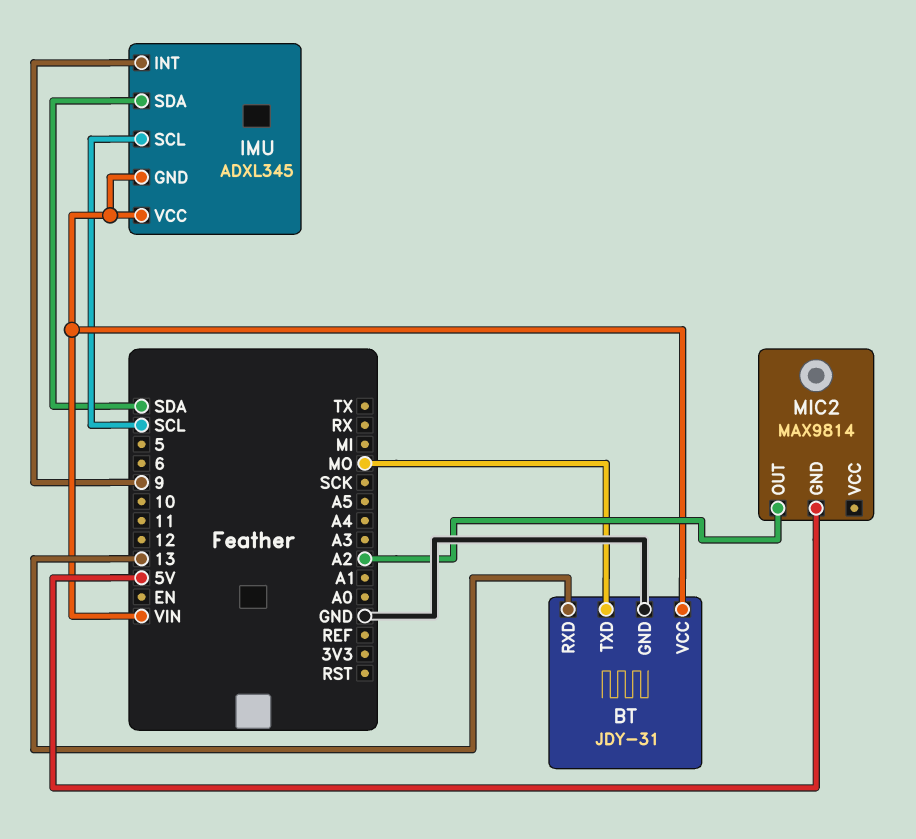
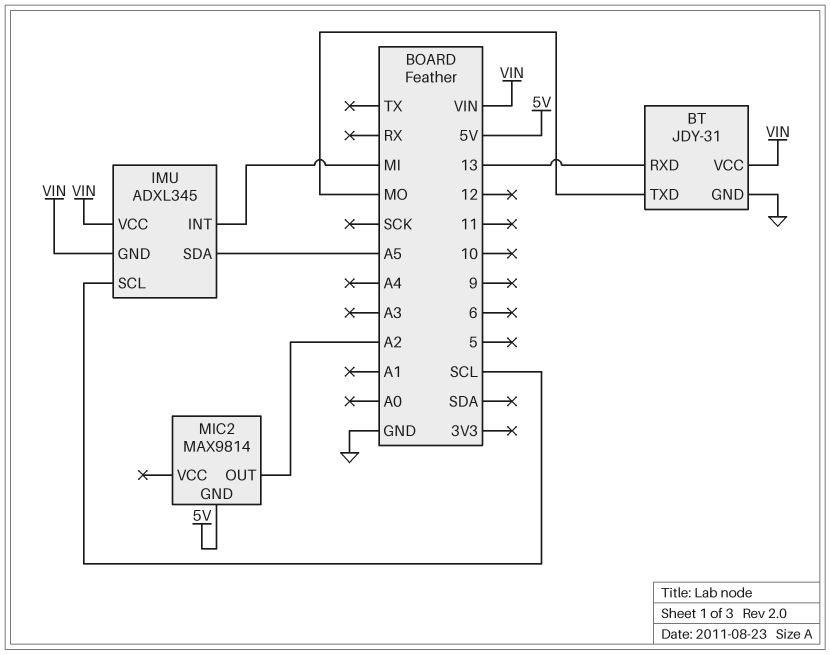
IMU pin INT: 9 -> MI
IMU pin SDA: SDA -> A5

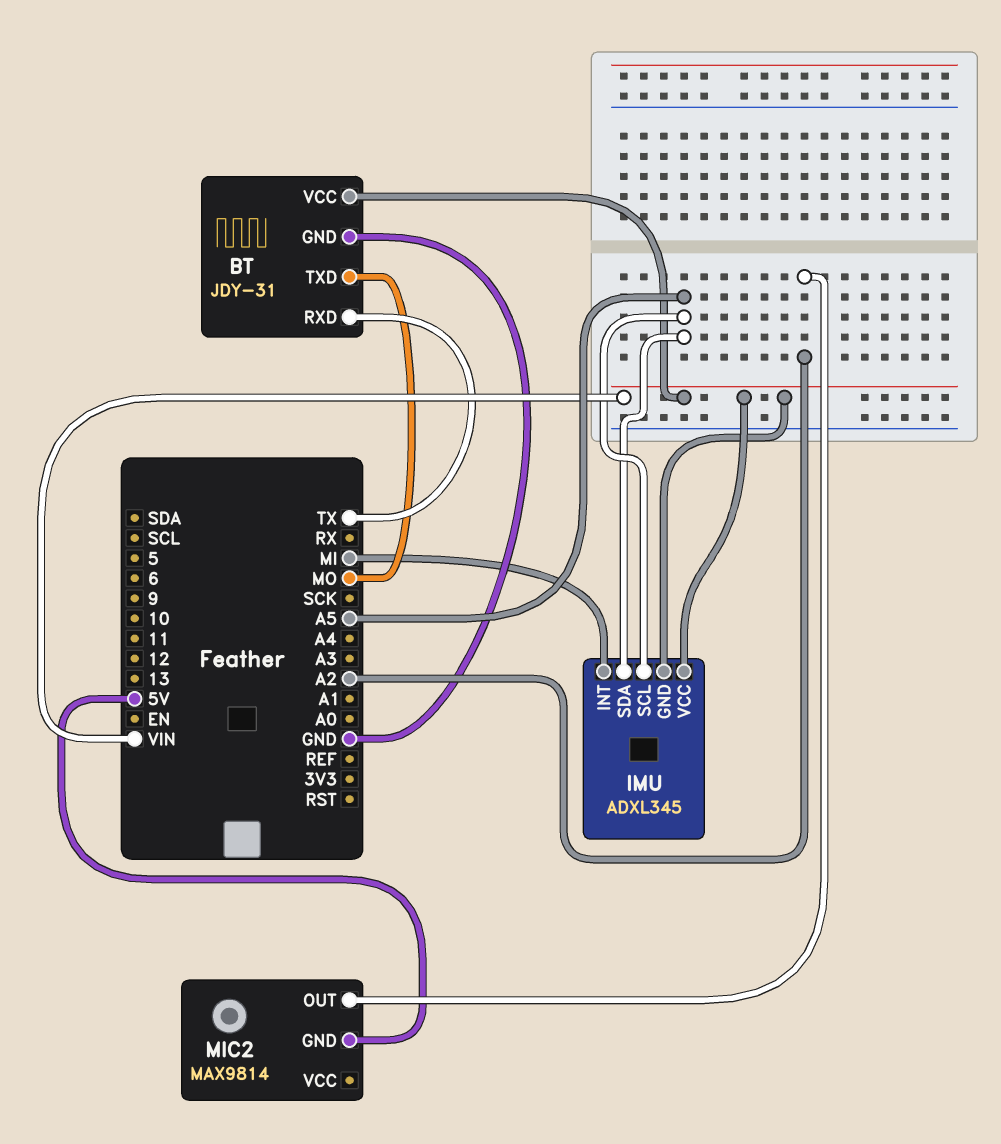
BT pin RXD: 13 -> TX
IMU pin SCL: SCL -> A5

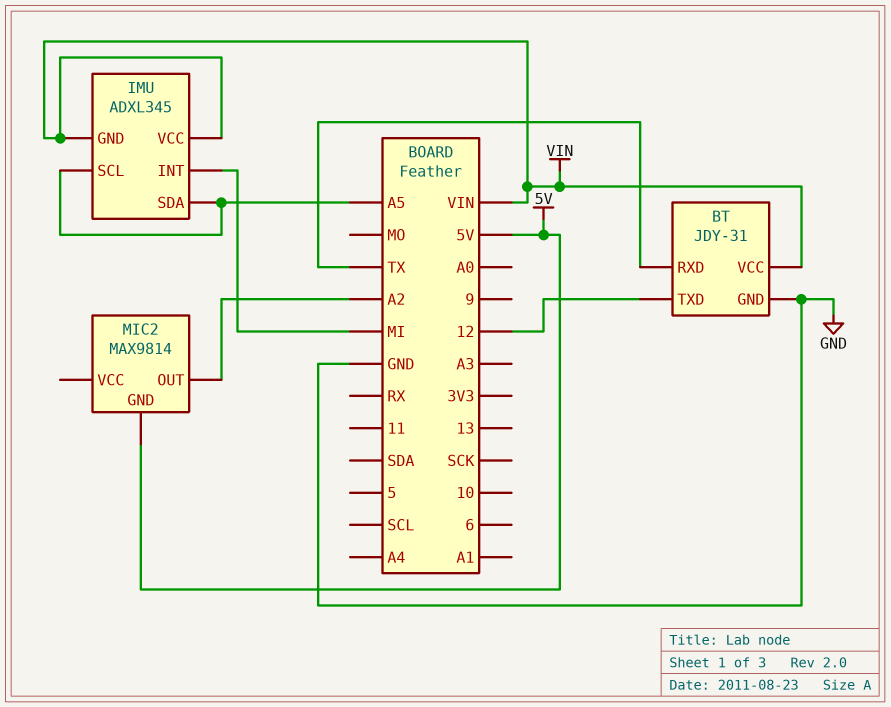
BT pin TXD: MO -> 12

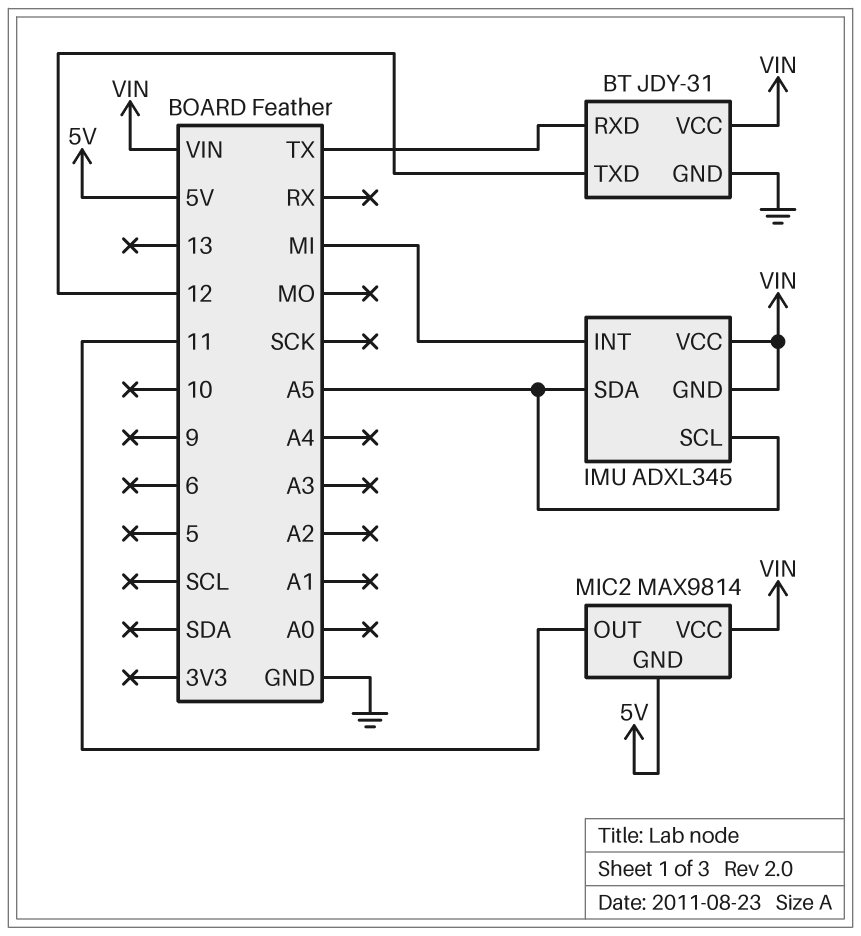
MIC2 pin OUT: A2 -> 11
MIC2 pin VCC: none -> VIN

